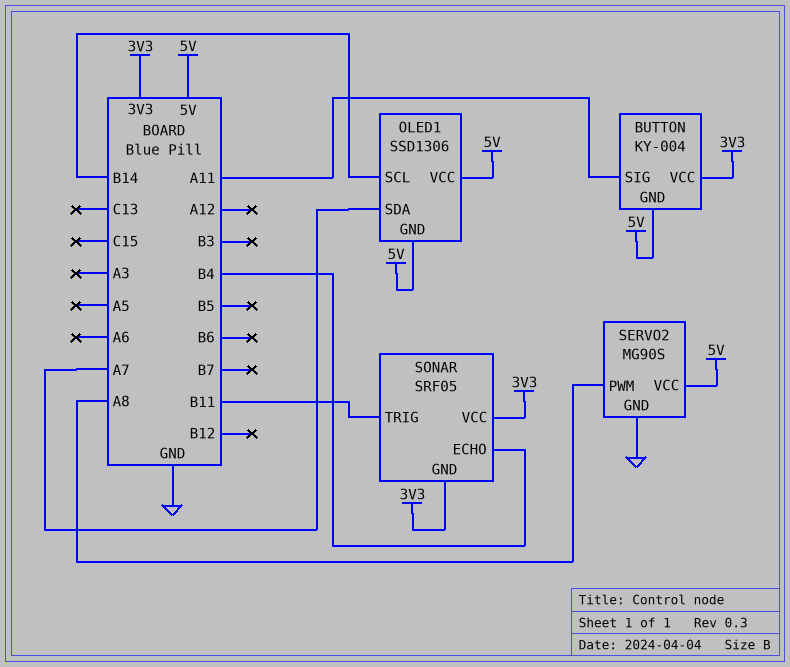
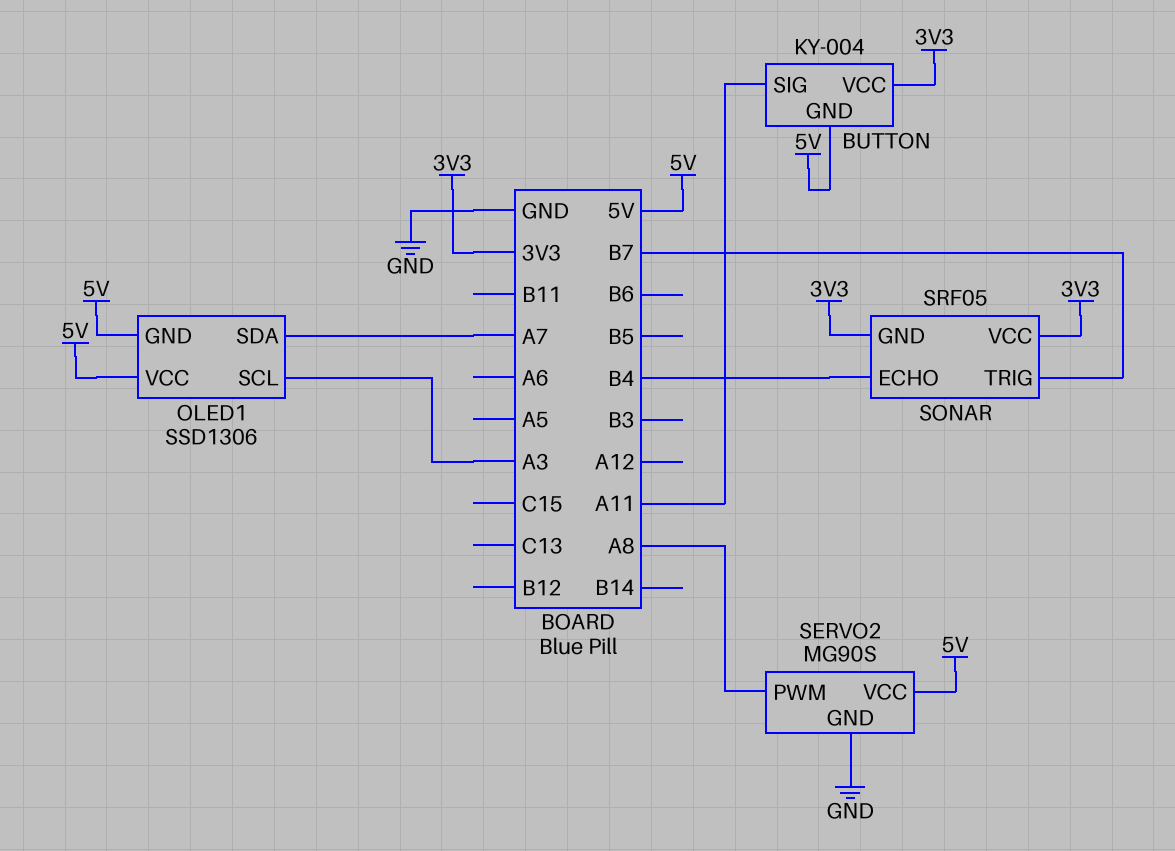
OLED1 pin SCL: B14 -> A3
SONAR pin TRIG: B11 -> B7

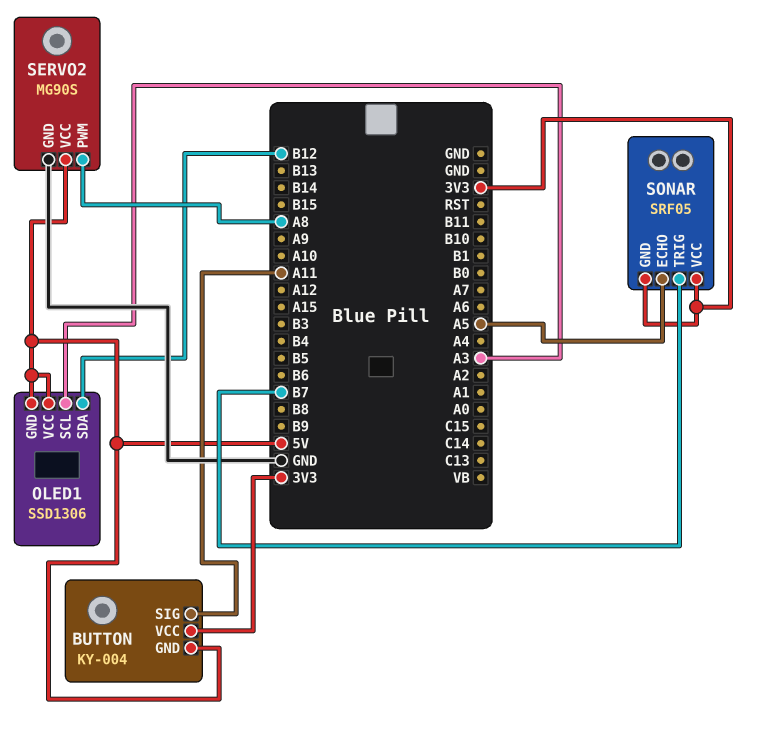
OLED1 pin SDA: A7 -> B12
SONAR pin ECHO: B4 -> A5

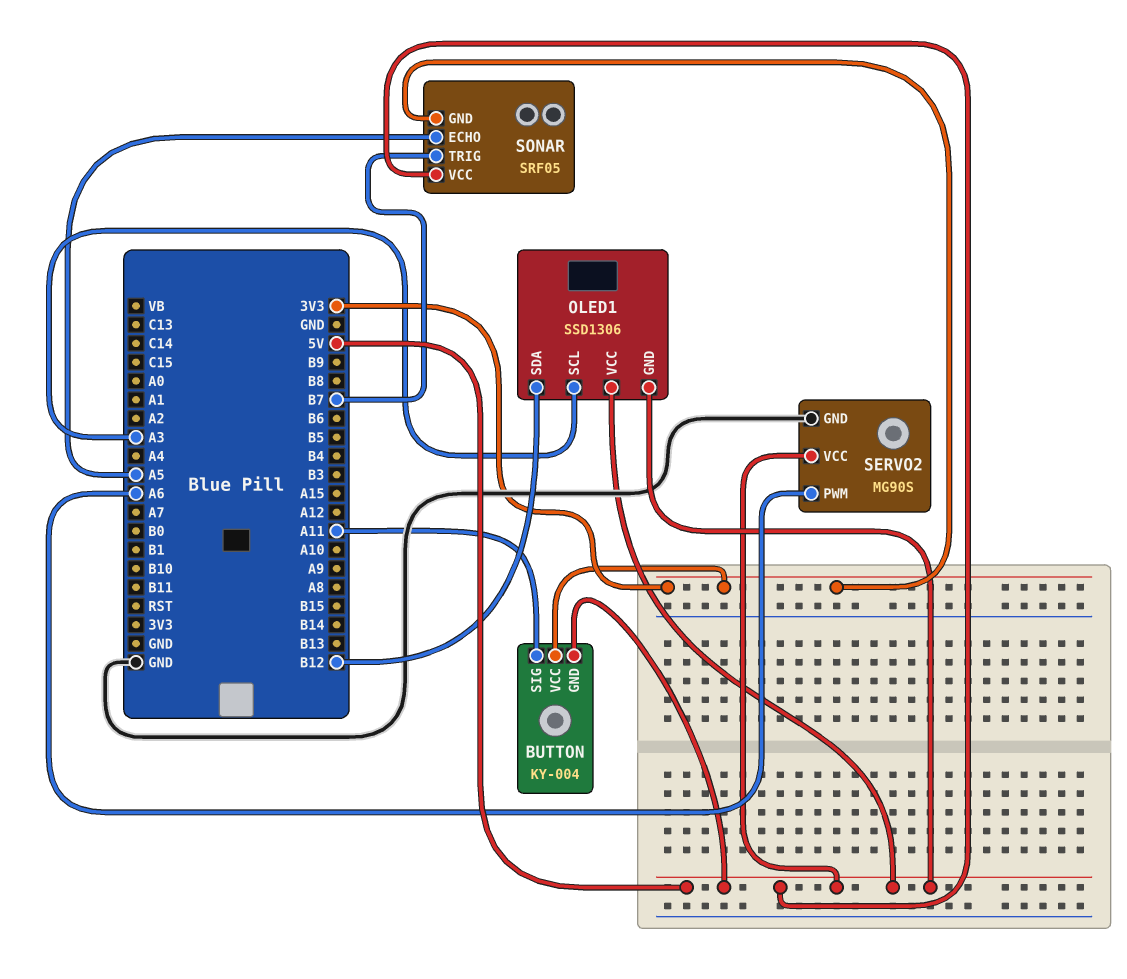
SERVO2 pin PWM: A8 -> A6
SONAR pin VCC: 3V3 -> 5V

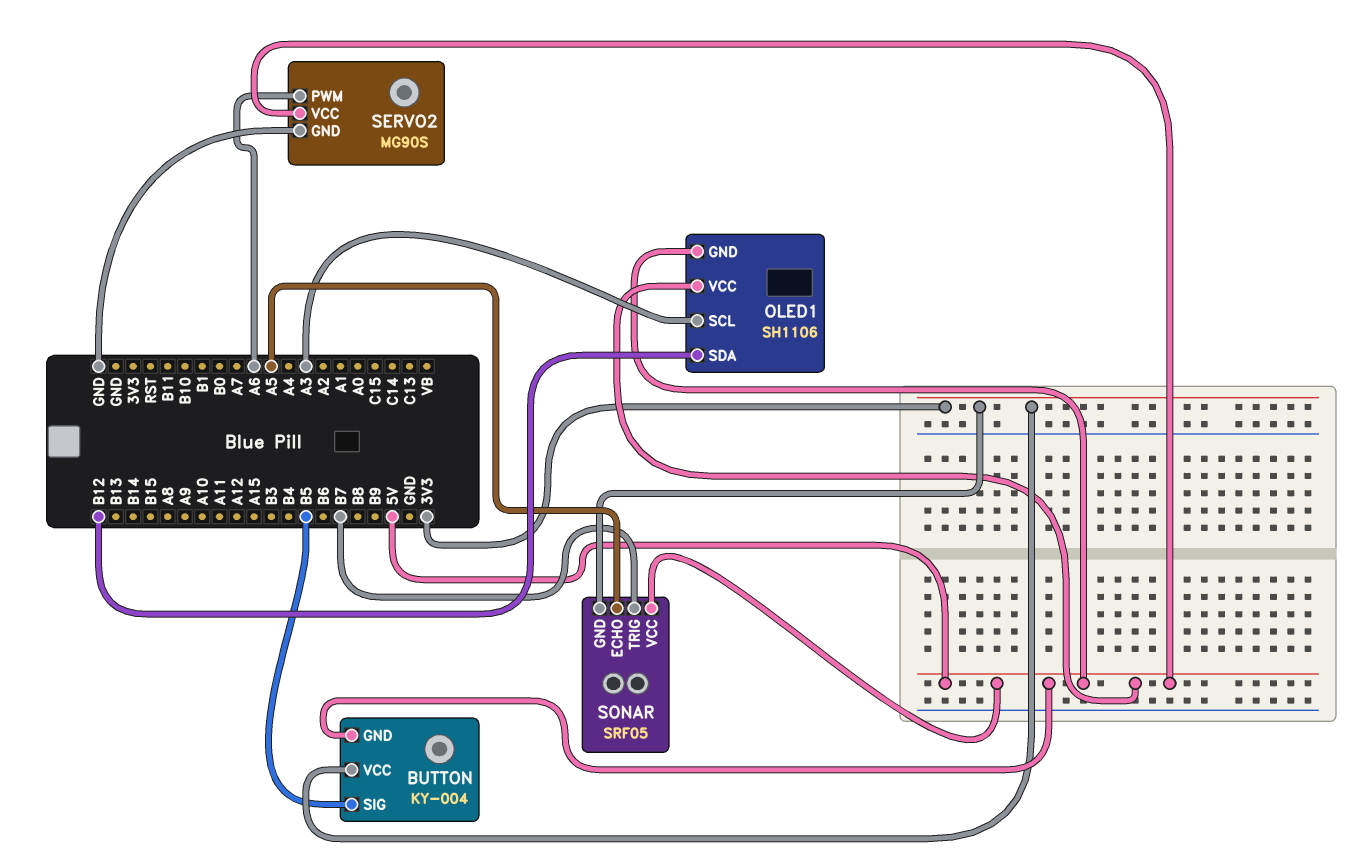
BUTTON pin SIG: A11 -> B5
OLED1: SSD1306 -> SH1106

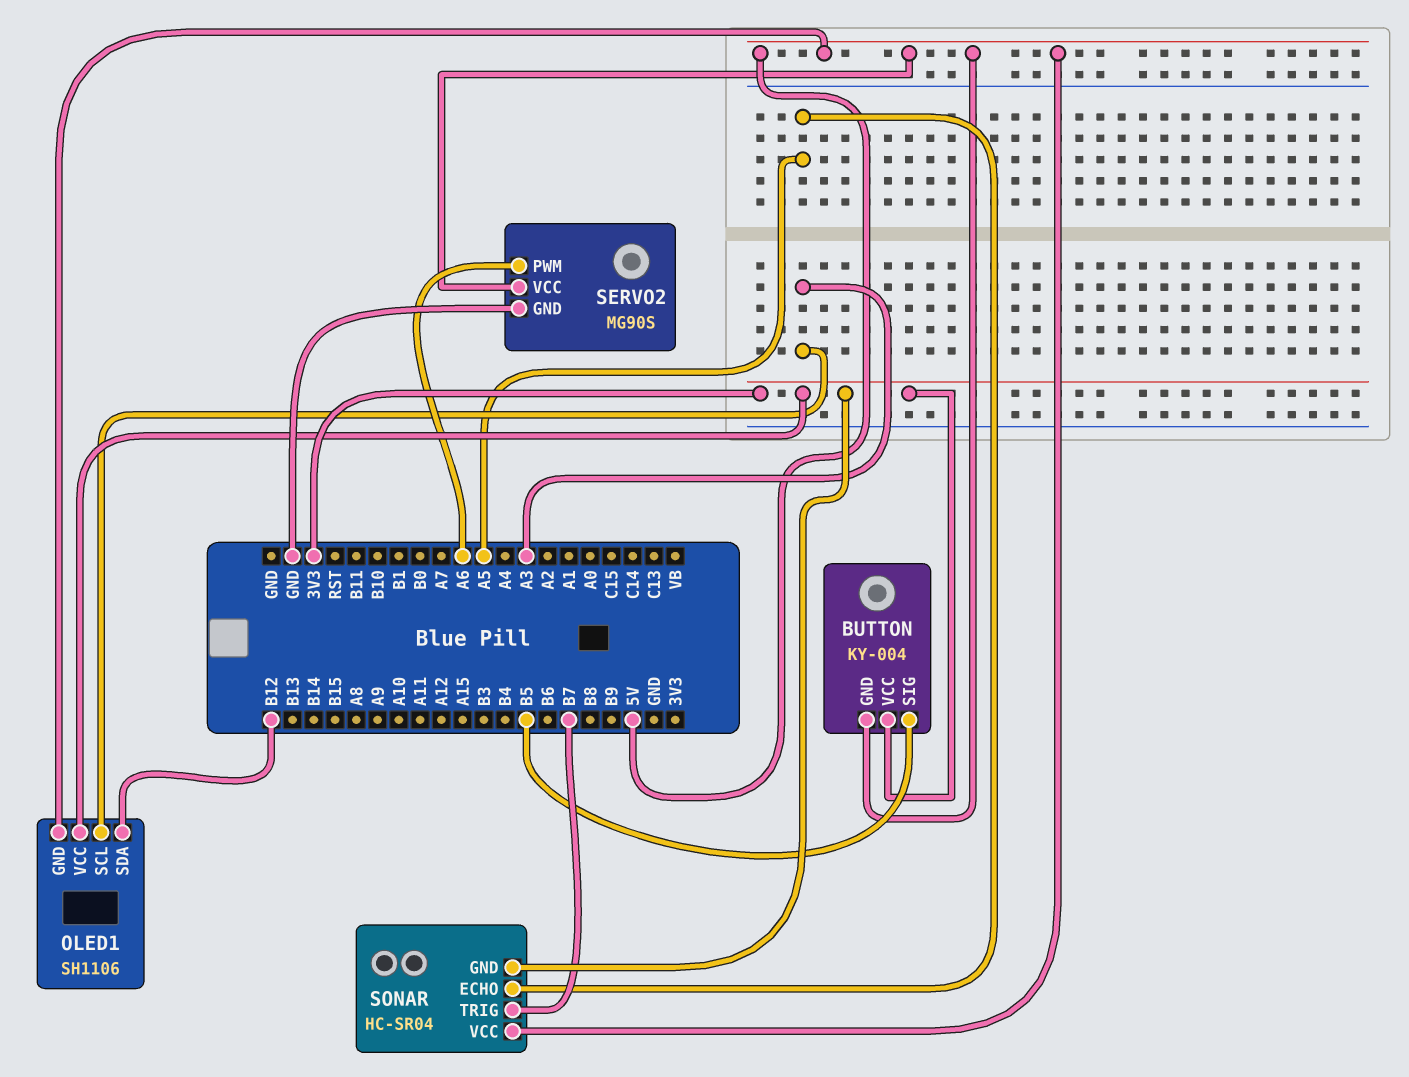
OLED1 pin VCC: 5V -> 3V3
SONAR: SRF05 -> HC-SR04

